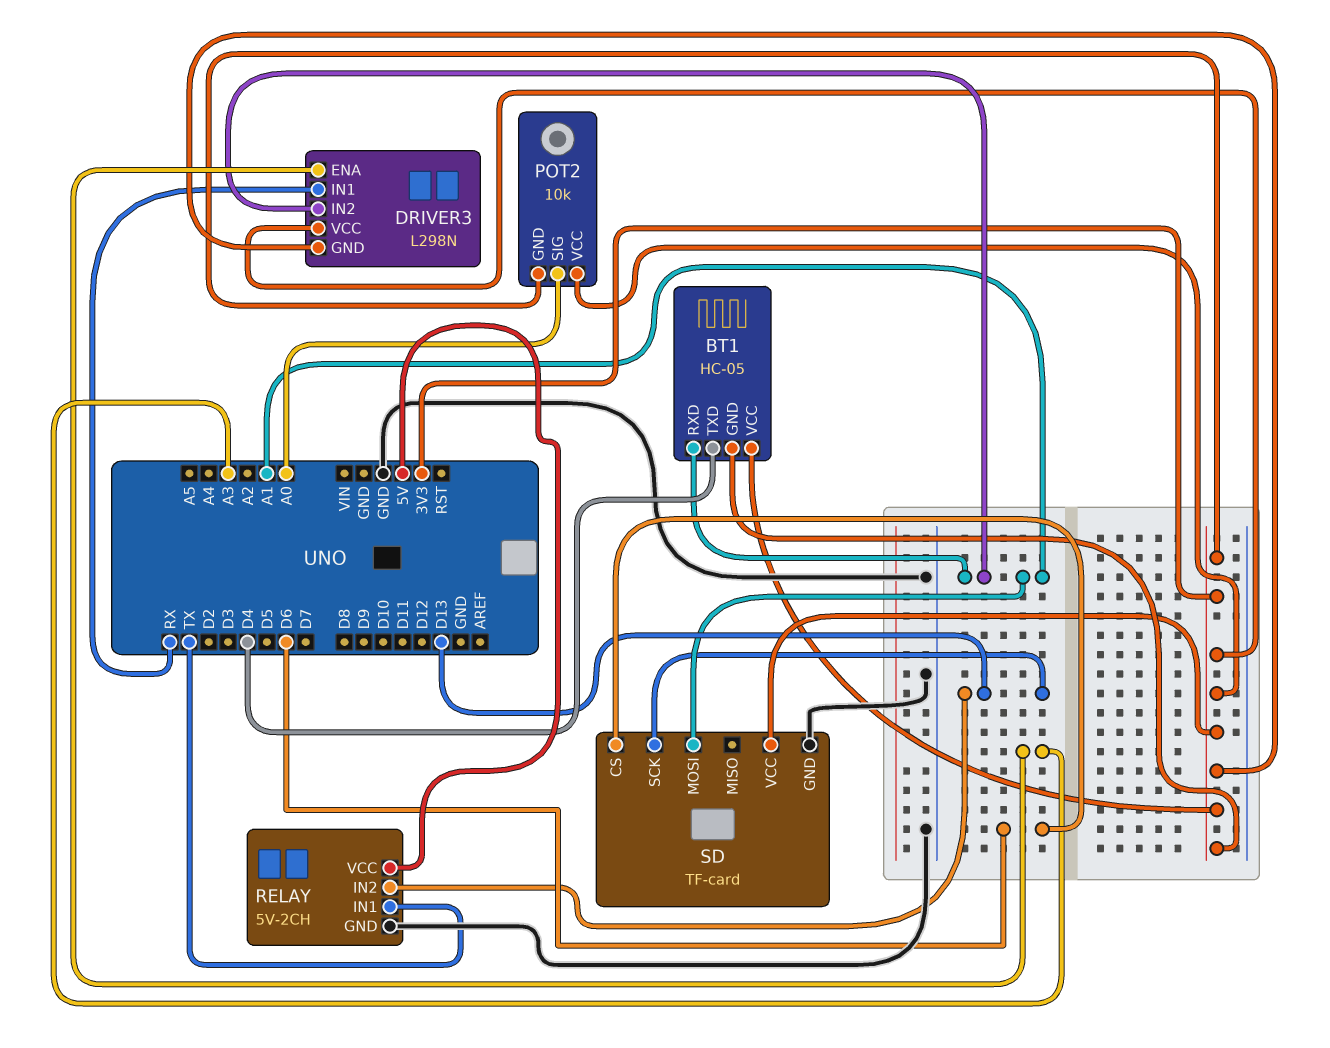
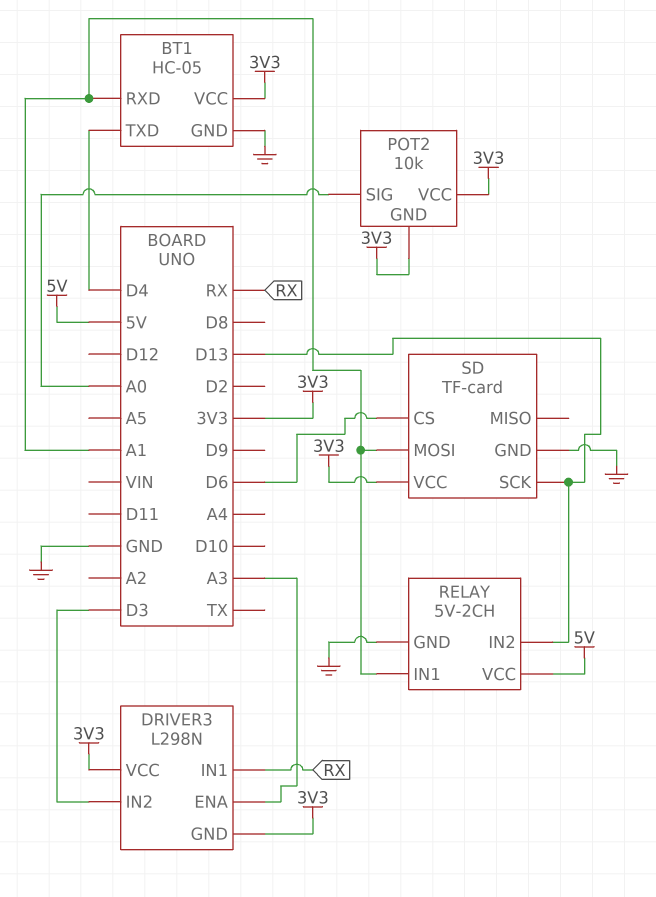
BT1 pin GND: 3V3 -> GND
DRIVER3 pin IN2: A1 -> D3
RELAY pin IN1: TX -> A1

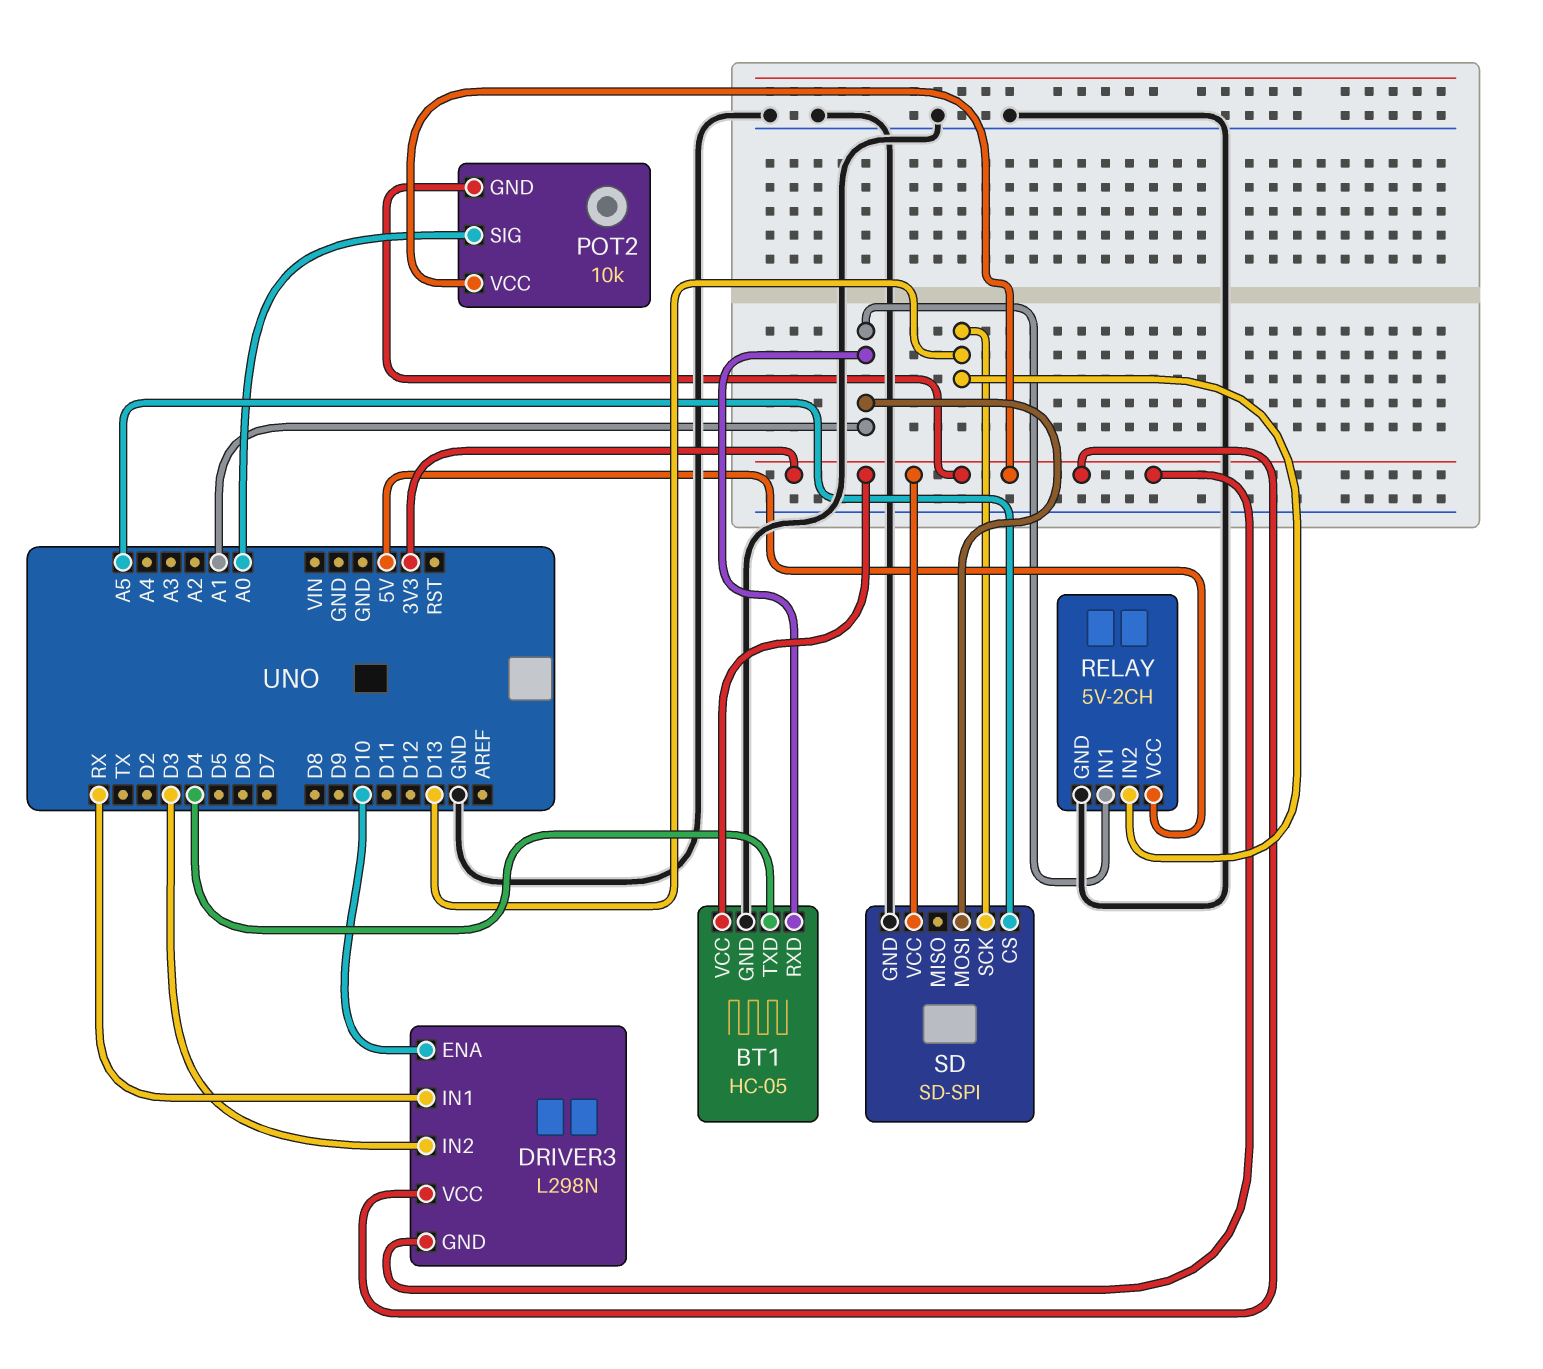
DRIVER3 pin ENA: A3 -> D10
SD: TF-card -> SD-SPI
SD pin CS: D6 -> A5

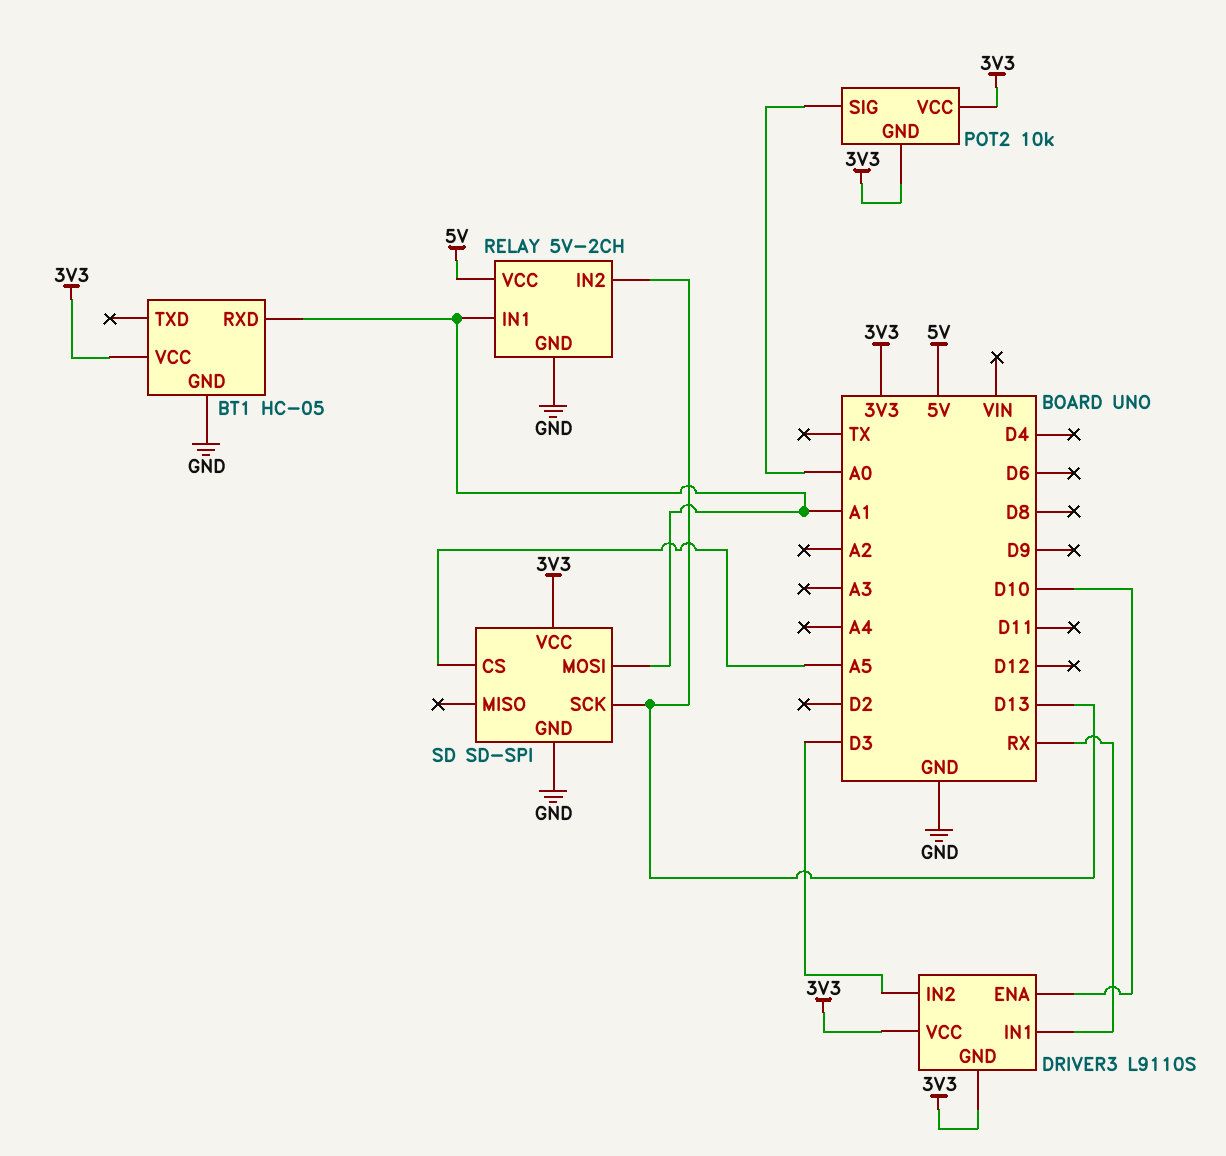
BT1 pin TXD: D4 -> none
DRIVER3: L298N -> L9110S

